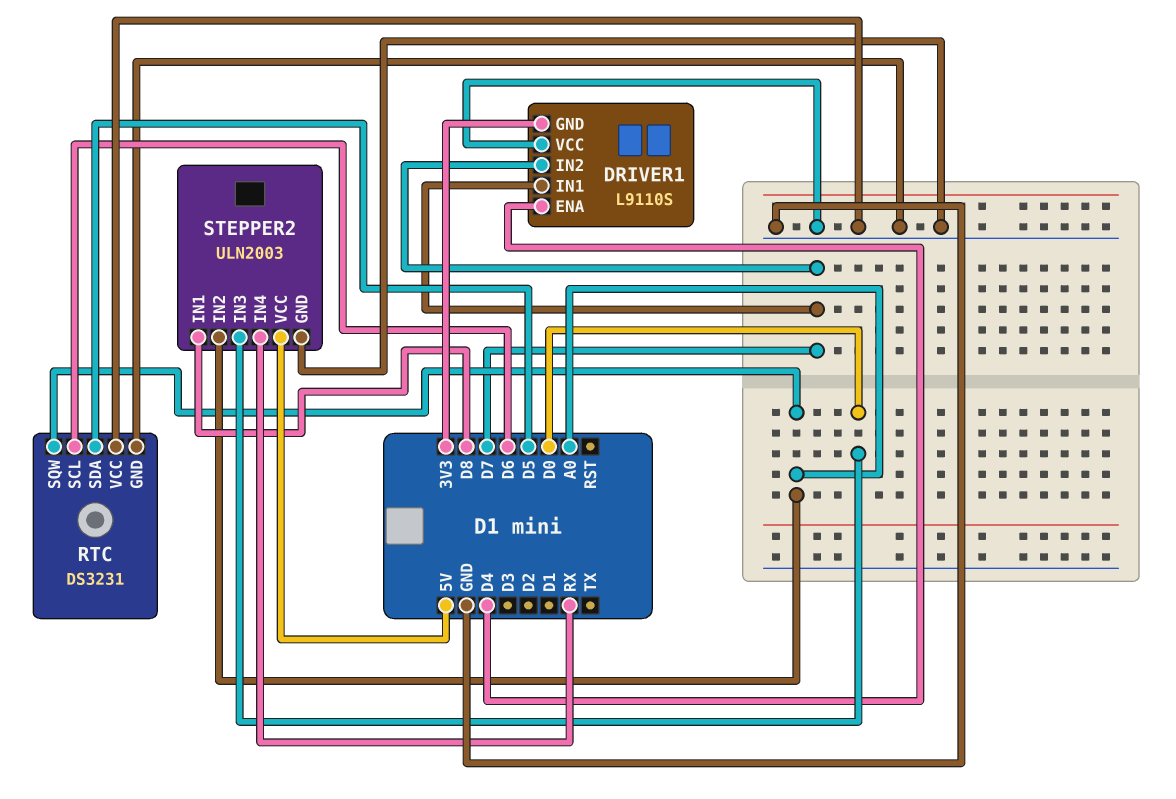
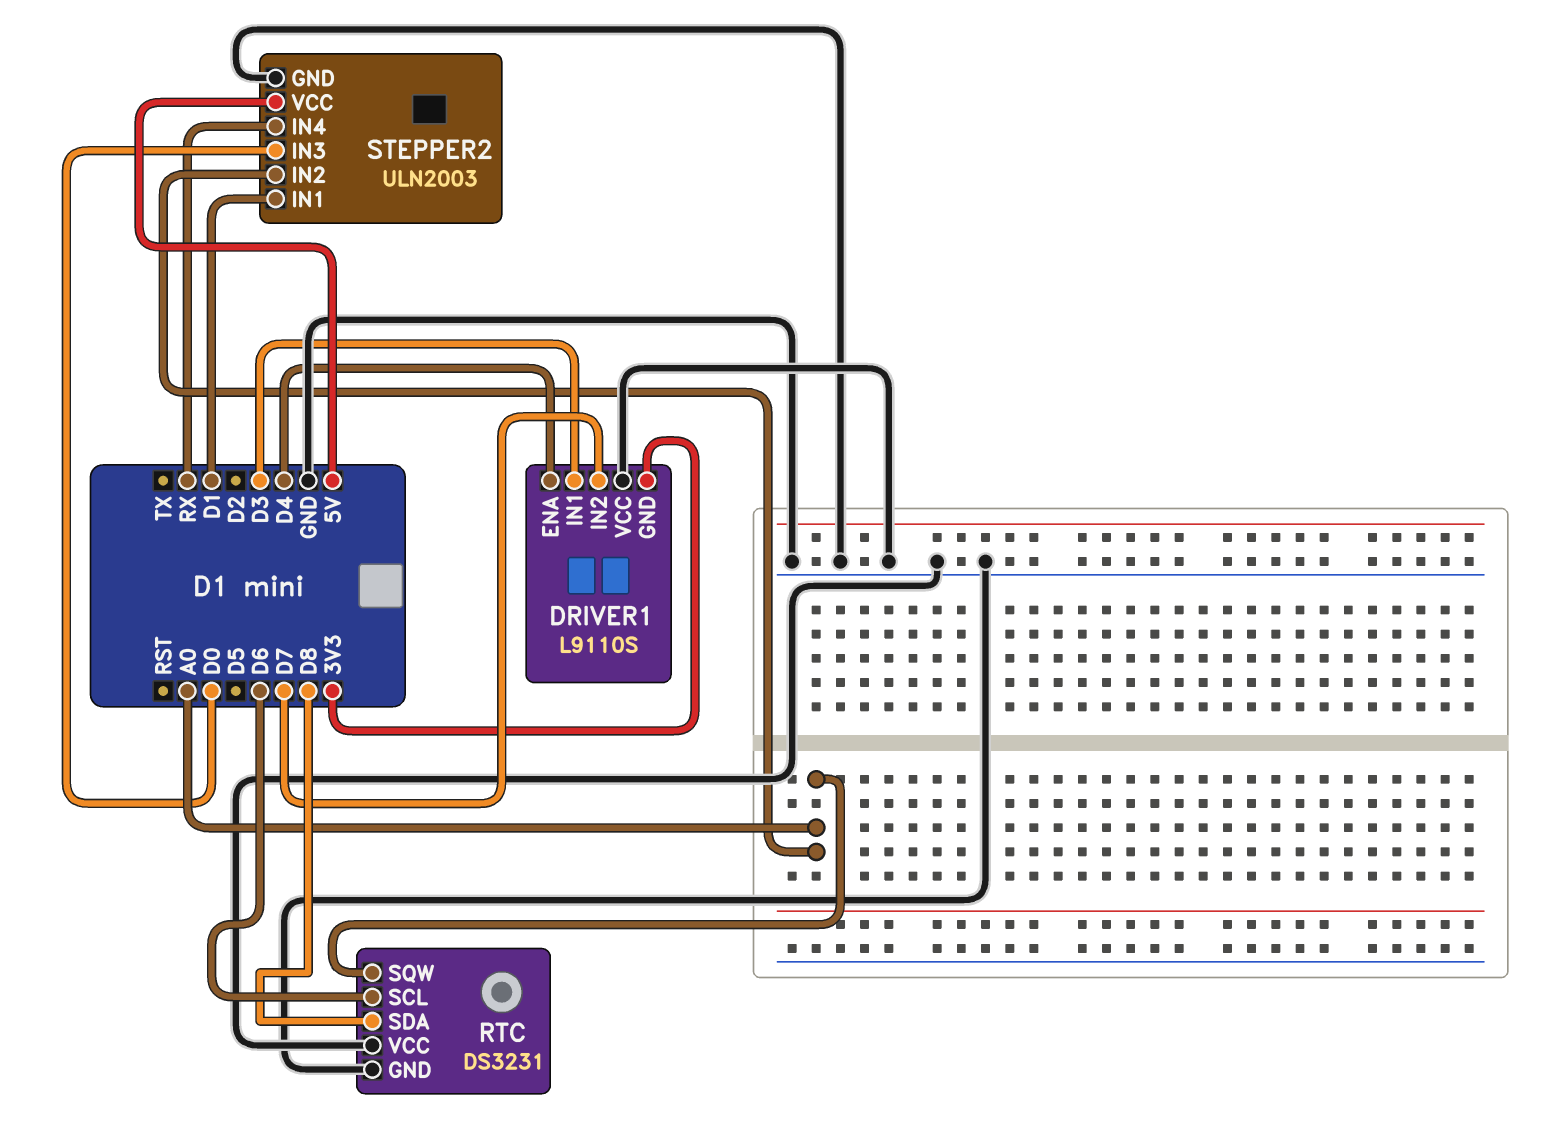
DRIVER1 pin IN1: D7 -> D3
RTC pin SDA: D5 -> D8
STEPPER2 pin IN1: D8 -> D1

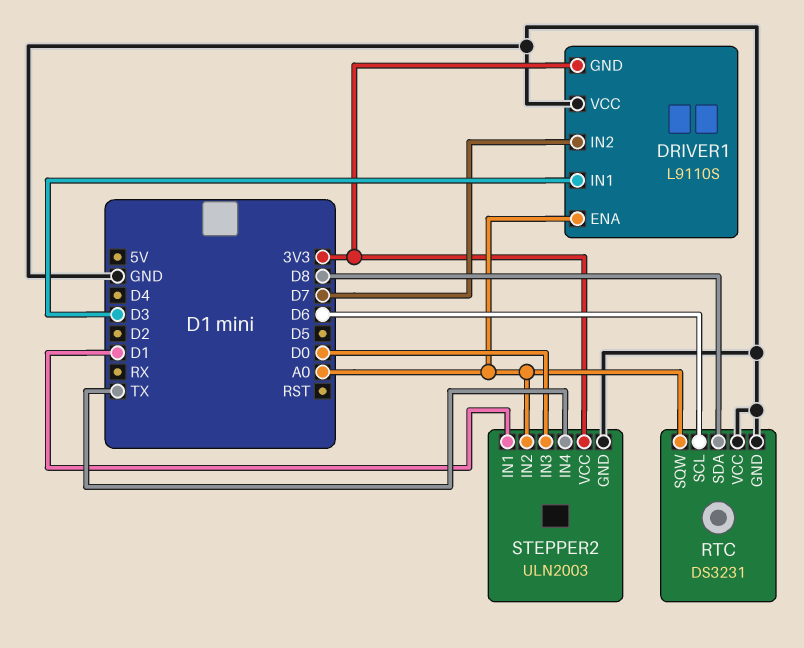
DRIVER1 pin ENA: D4 -> A0
STEPPER2 pin IN4: RX -> TX
STEPPER2 pin VCC: 5V -> 3V3

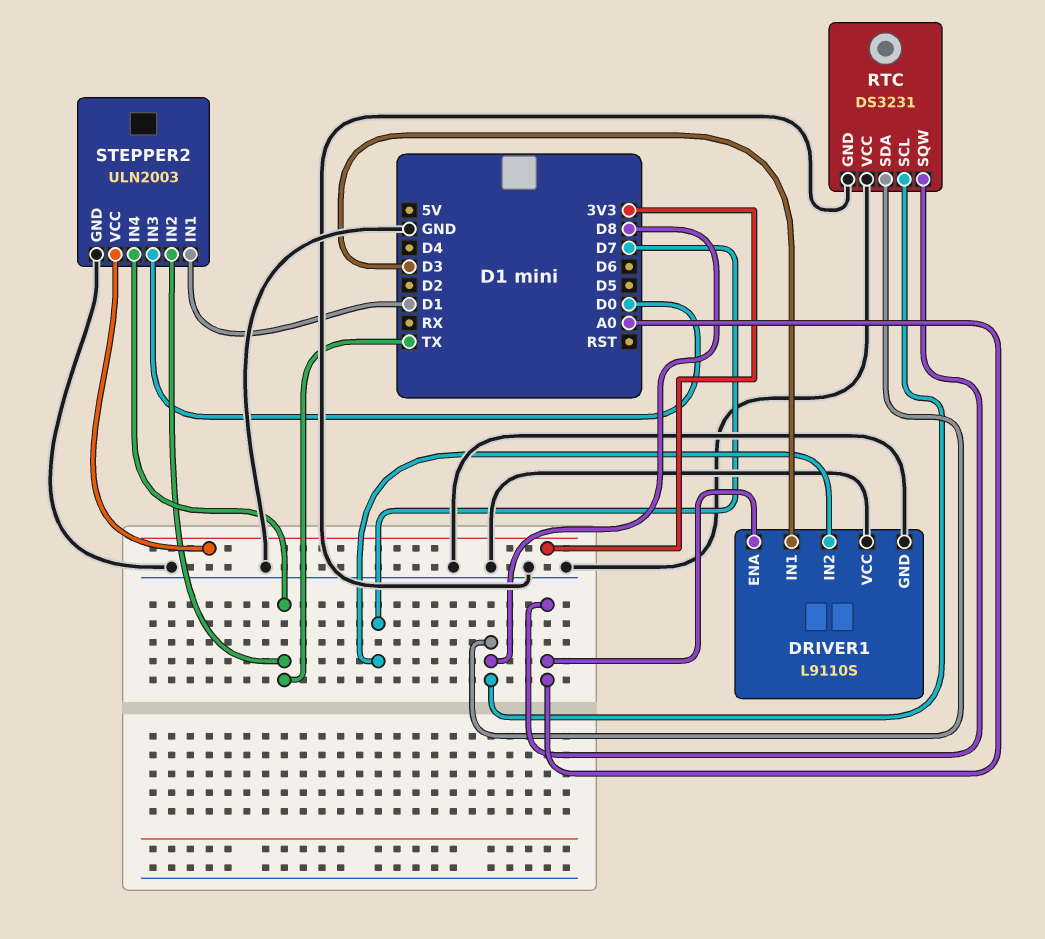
DRIVER1 pin GND: 3V3 -> GND
RTC pin SCL: D6 -> D8
STEPPER2 pin IN2: A0 -> TX

